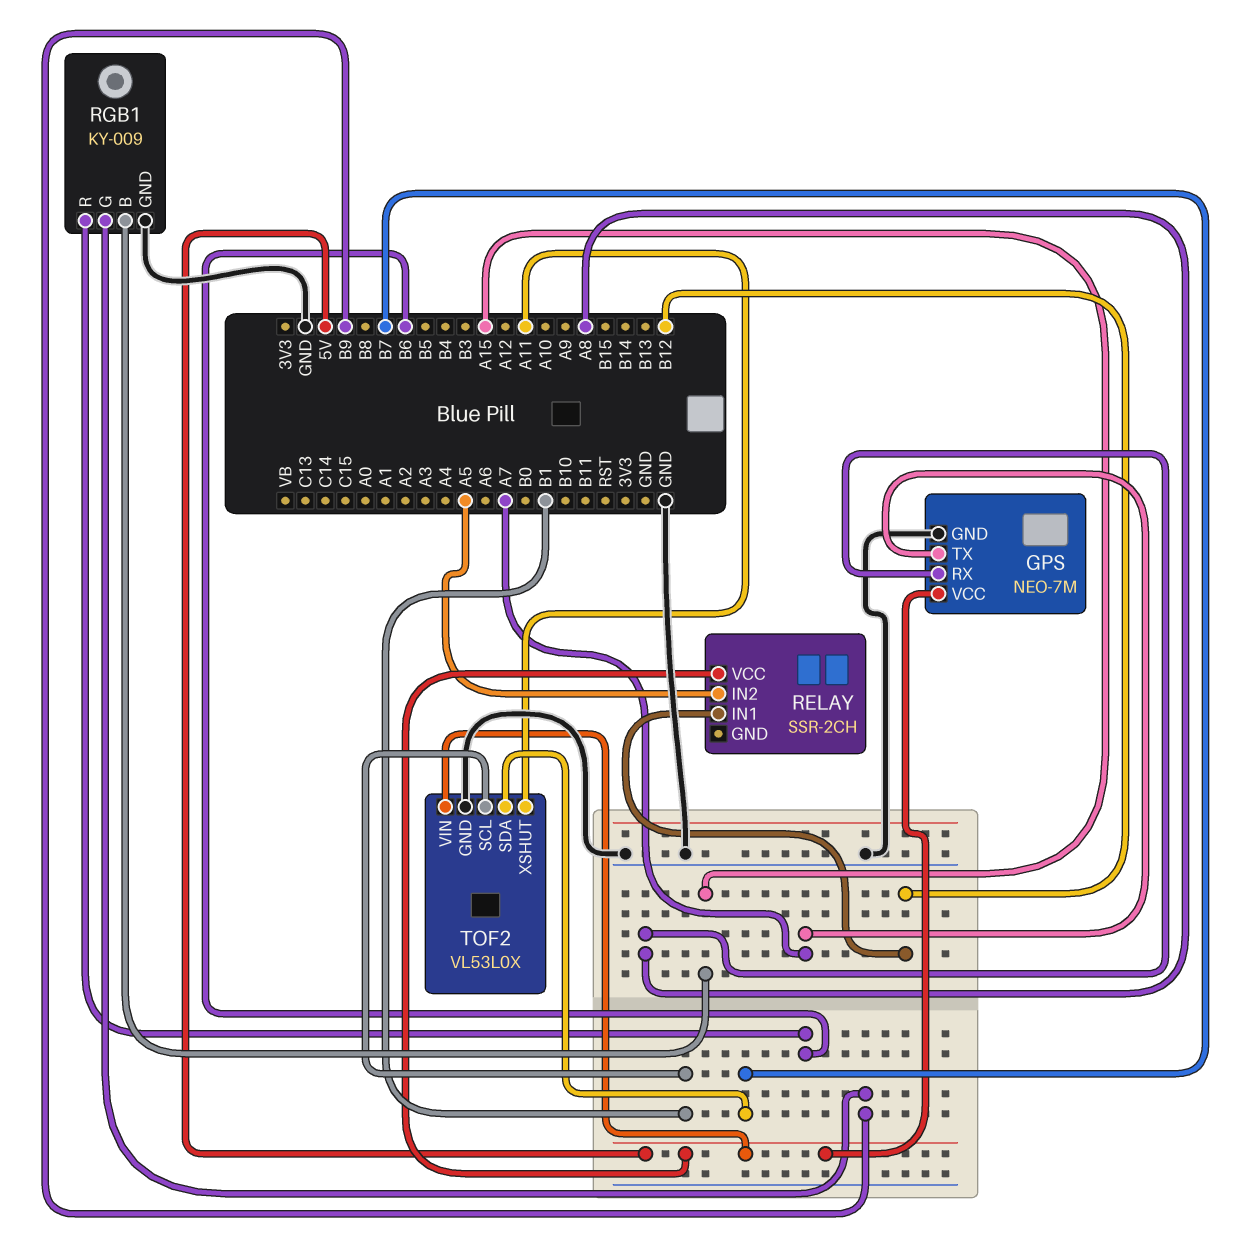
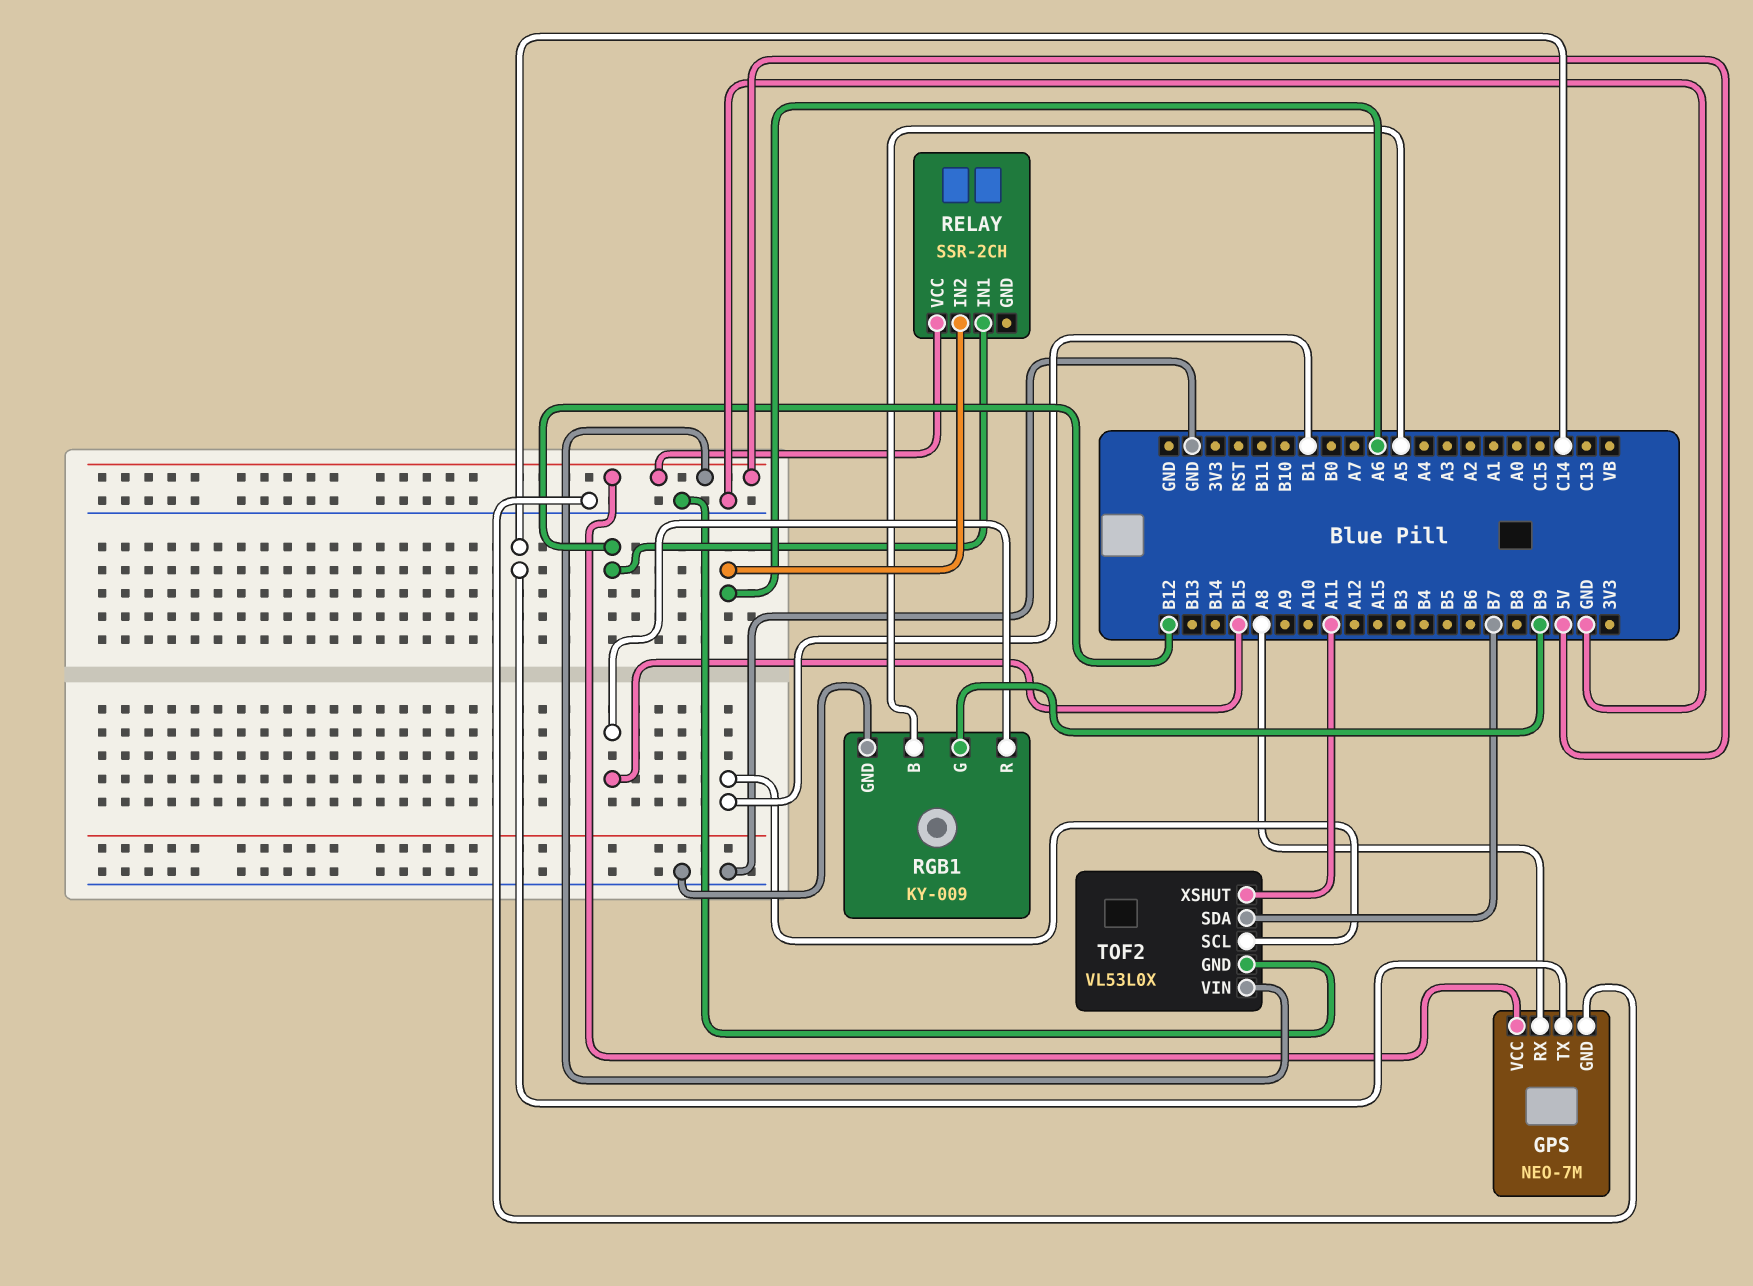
GPS pin TX: A7 -> C14
RELAY pin IN2: A5 -> A6
RGB1 pin B: A15 -> A5
RGB1 pin R: B6 -> B15

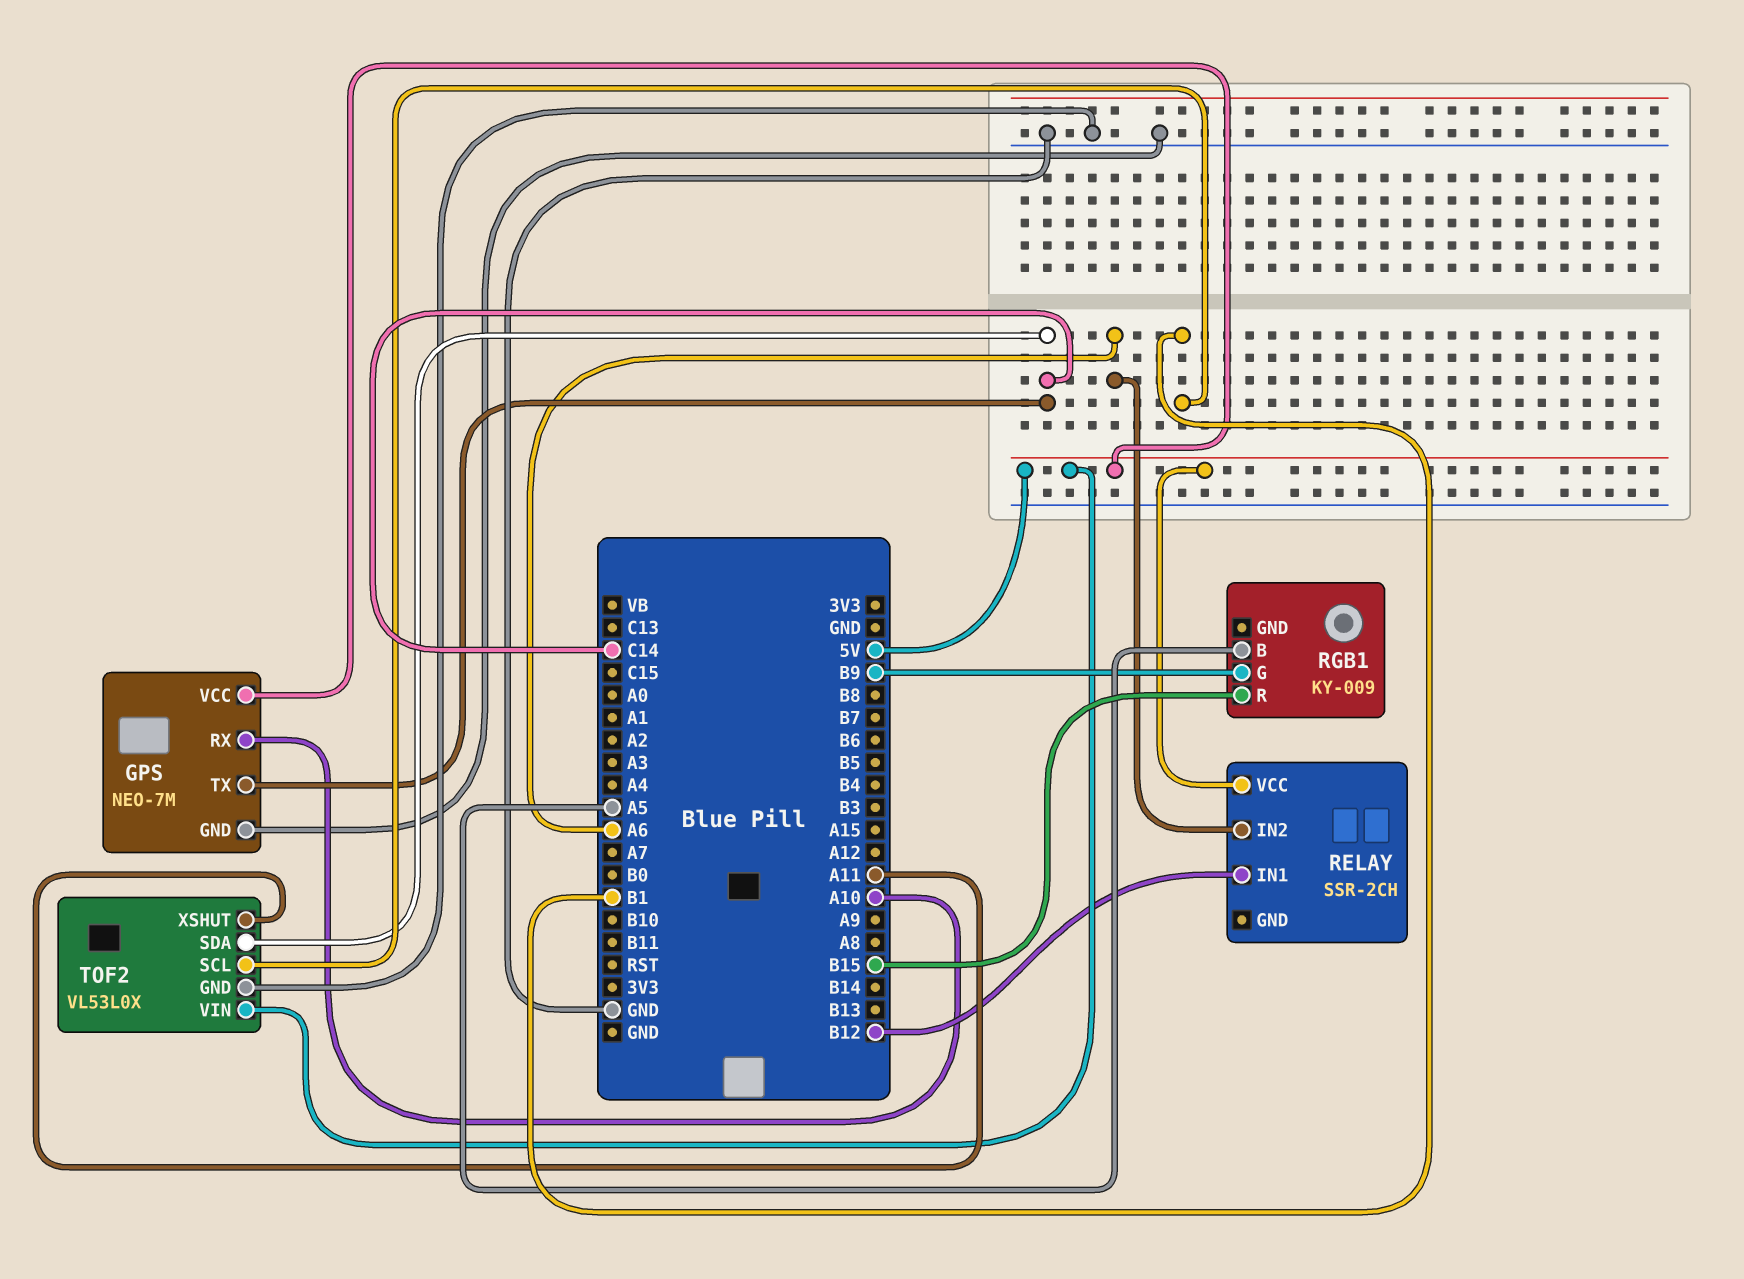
GPS pin RX: A8 -> A10
RGB1 pin GND: GND -> none
TOF2 pin SDA: B7 -> C14

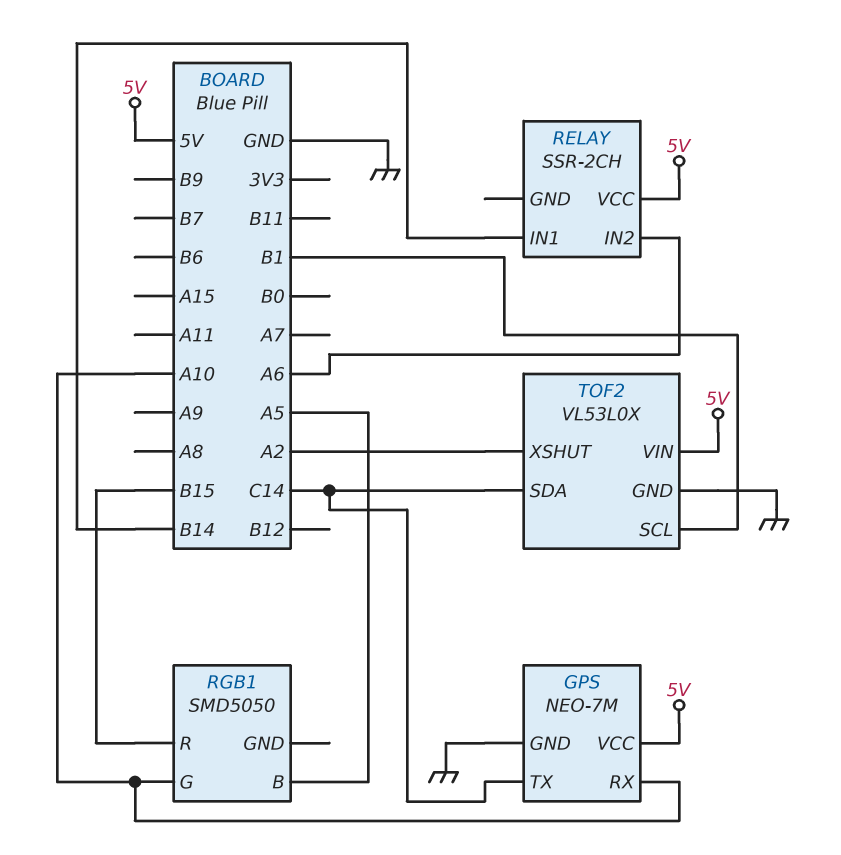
RELAY pin IN1: B12 -> B14
RGB1: KY-009 -> SMD5050
RGB1 pin G: B9 -> A10
TOF2 pin XSHUT: A11 -> A2

